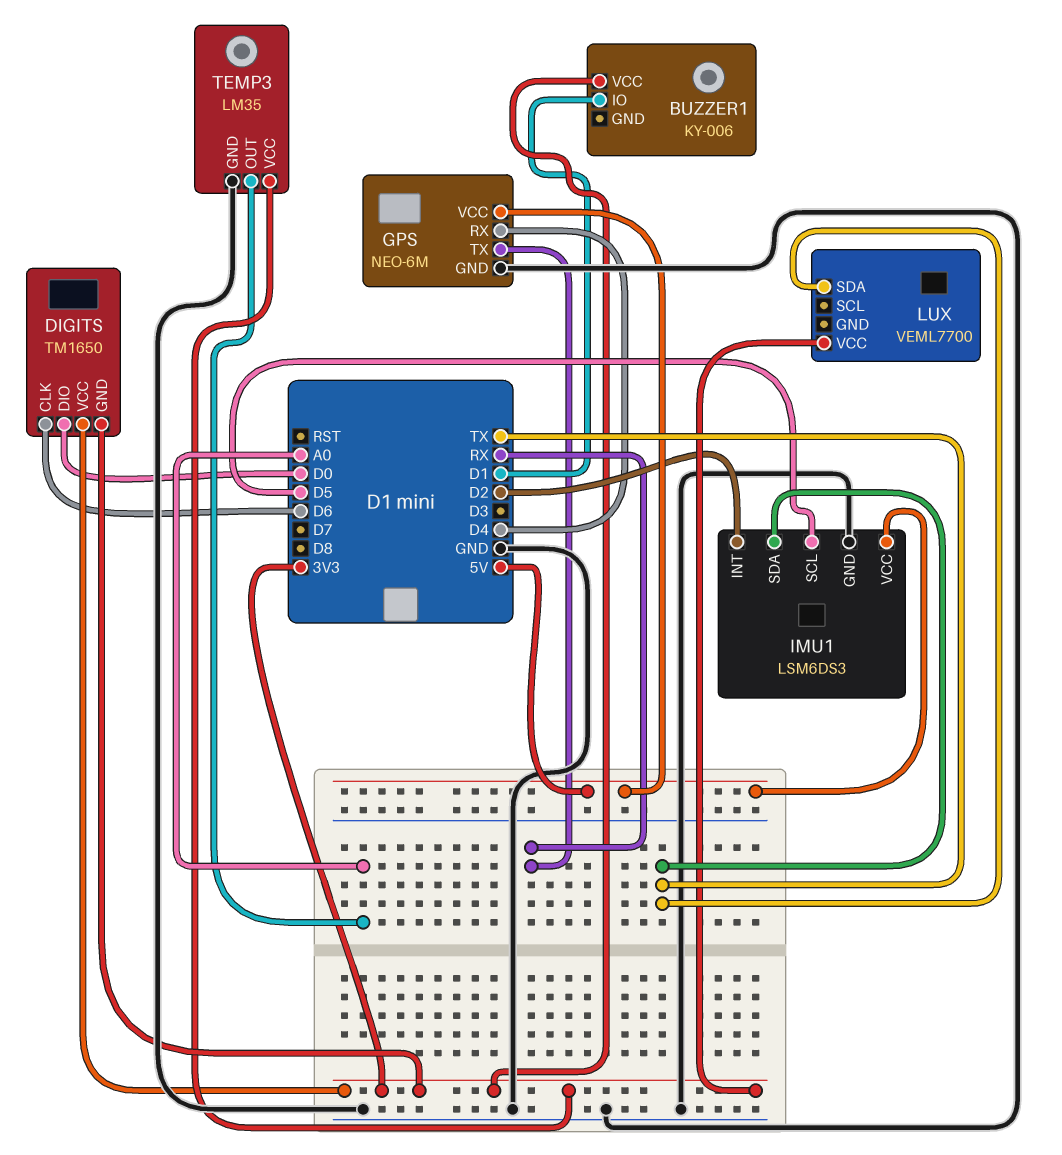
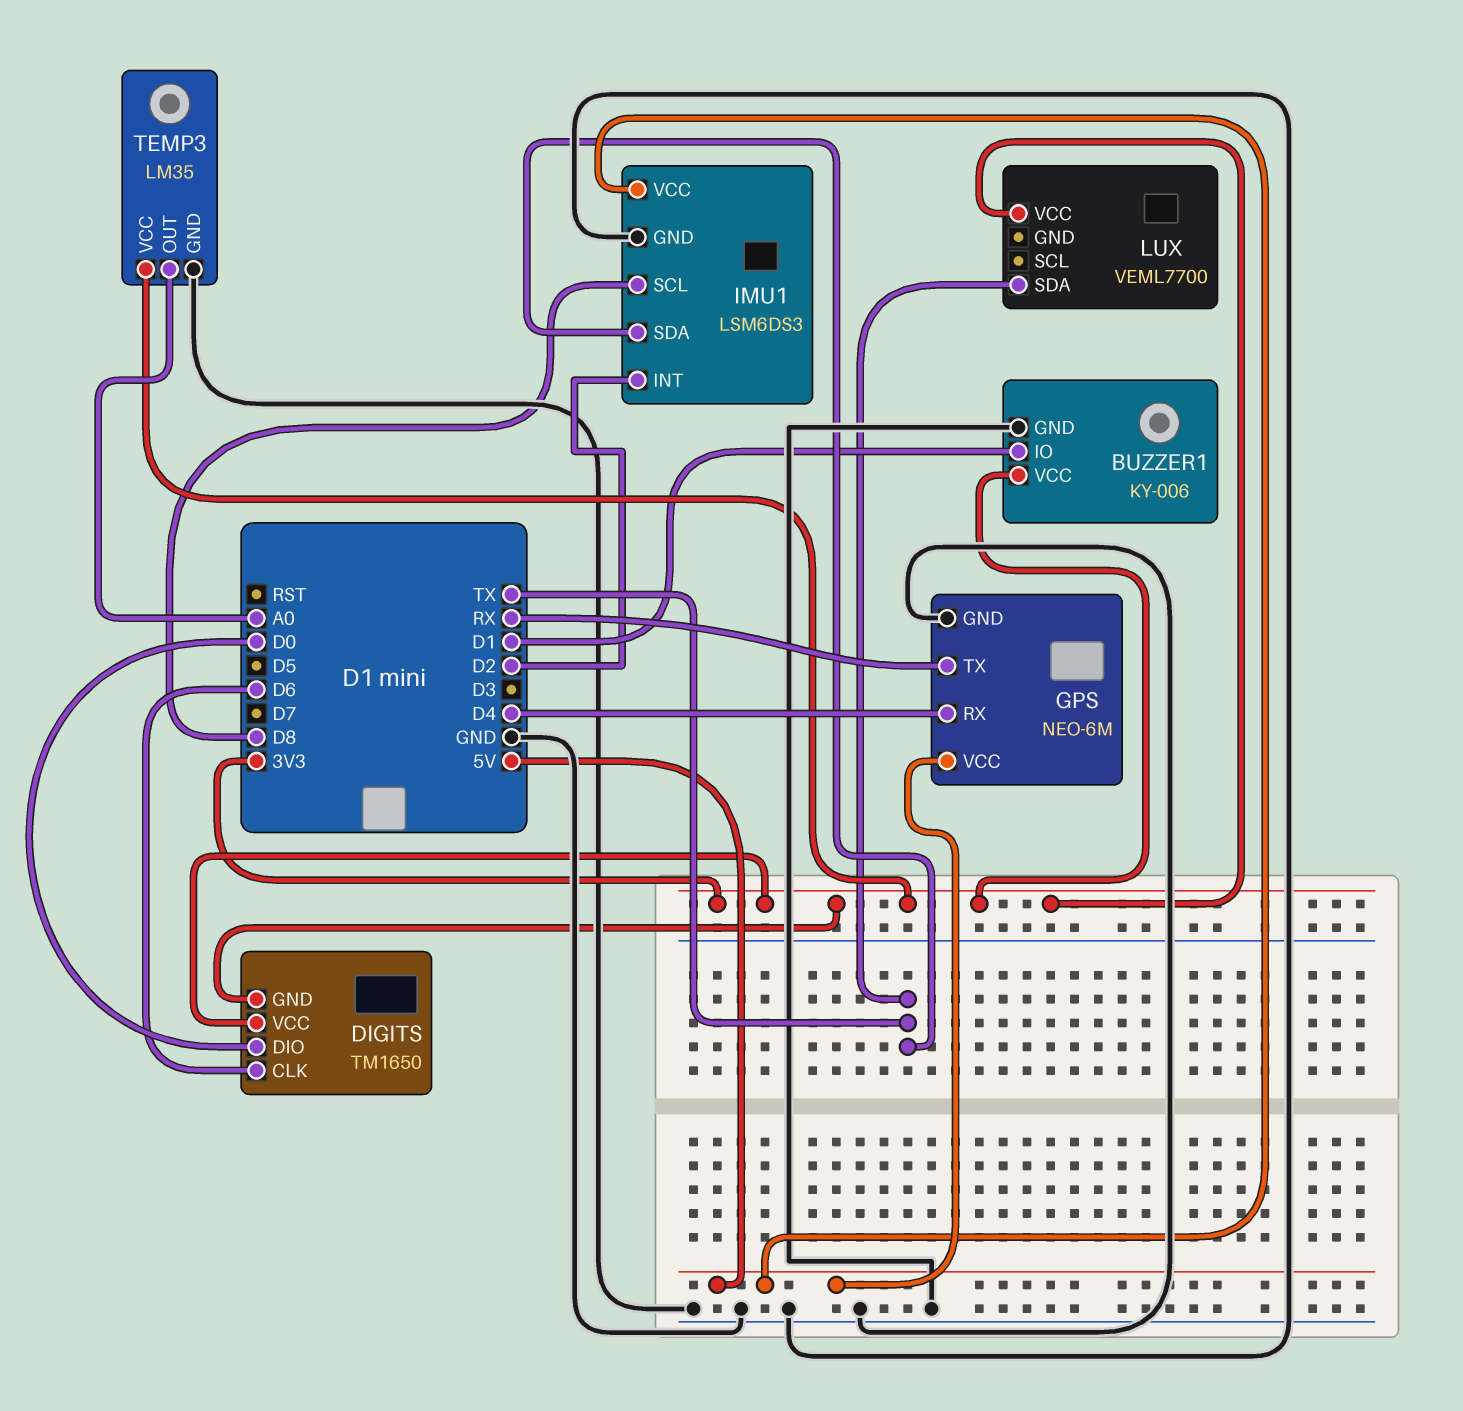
BUZZER1 pin GND: none -> GND
IMU1 pin SCL: D5 -> D8

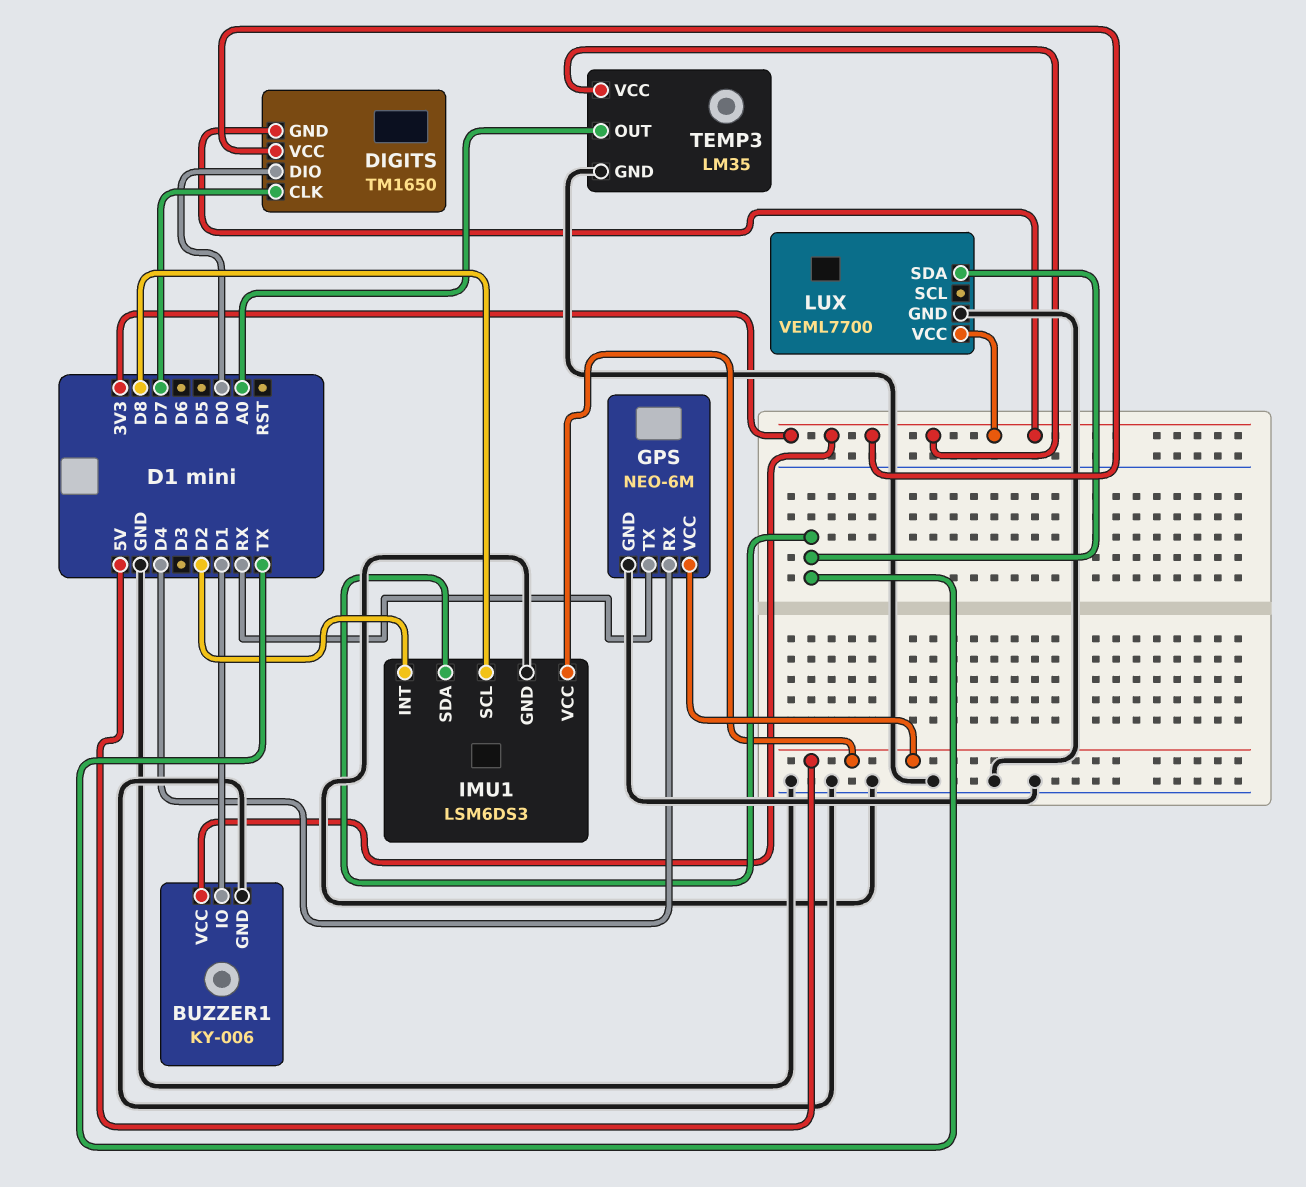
DIGITS pin CLK: D6 -> D7
LUX pin GND: none -> GND

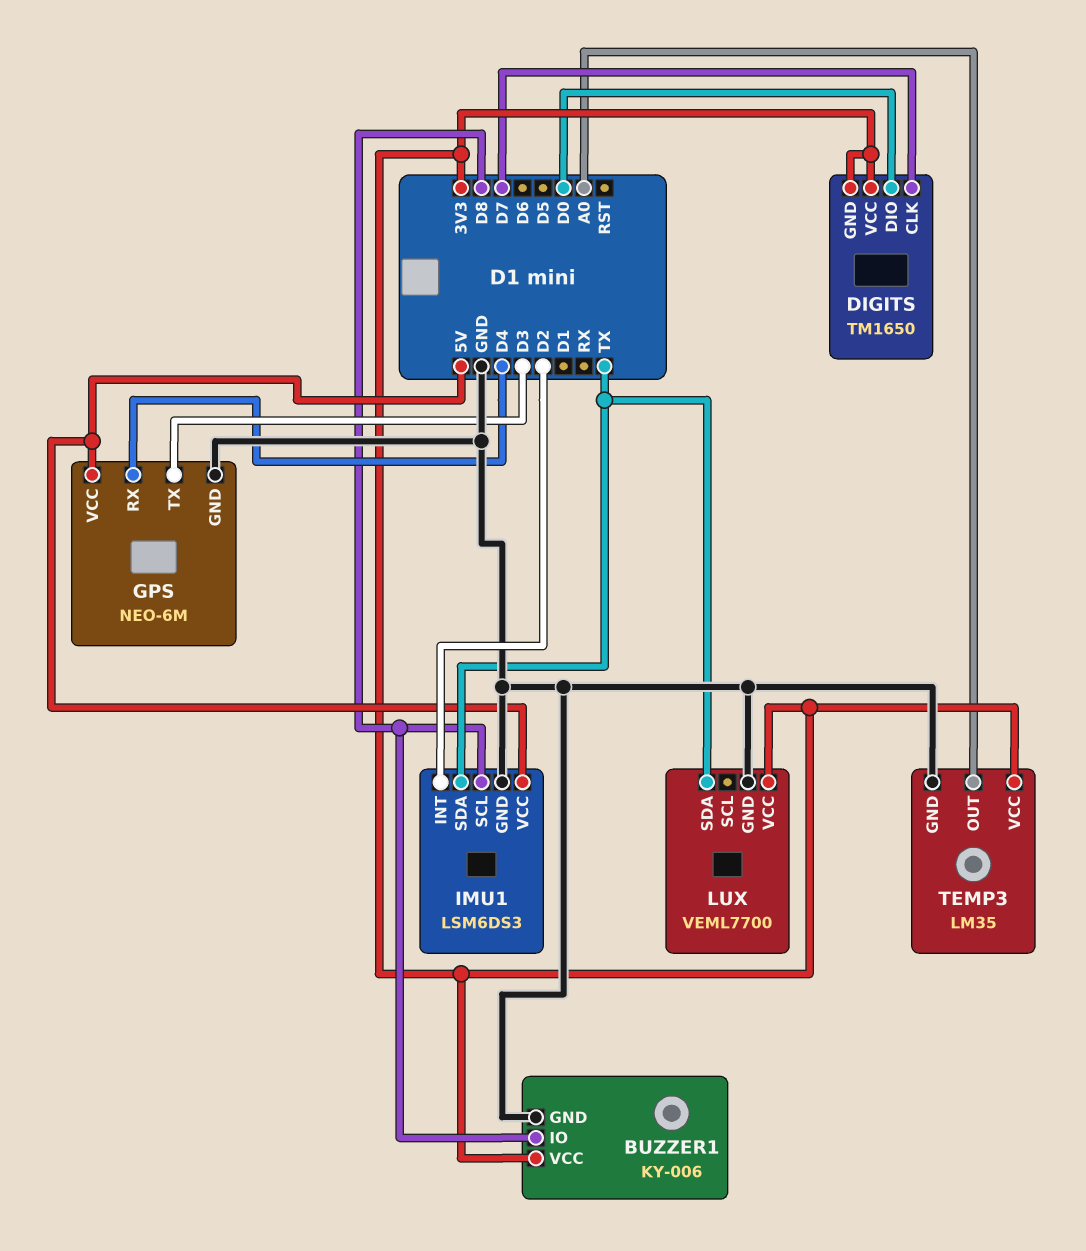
BUZZER1 pin IO: D1 -> D8
GPS pin TX: RX -> D3

